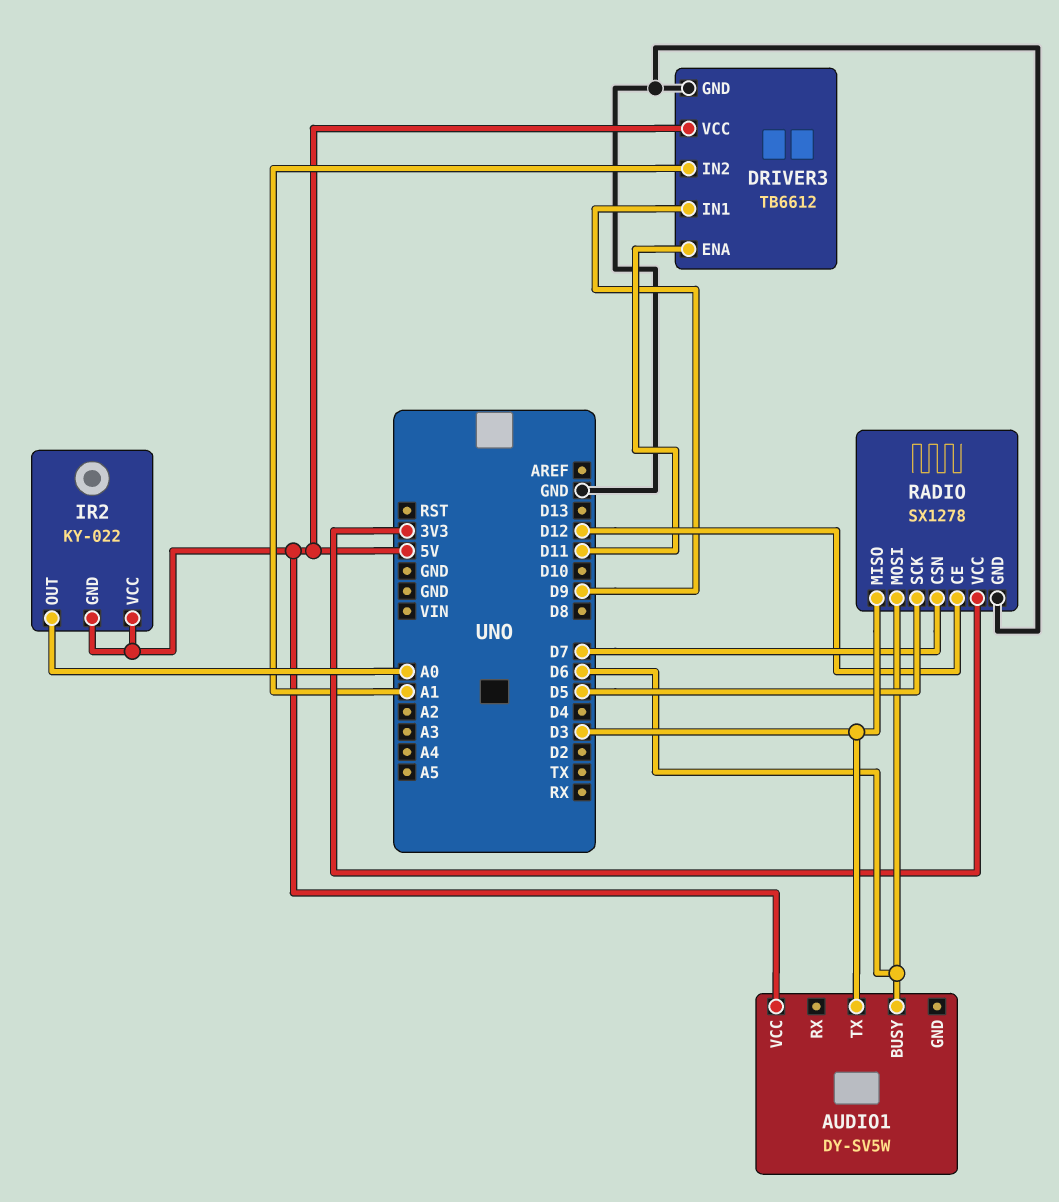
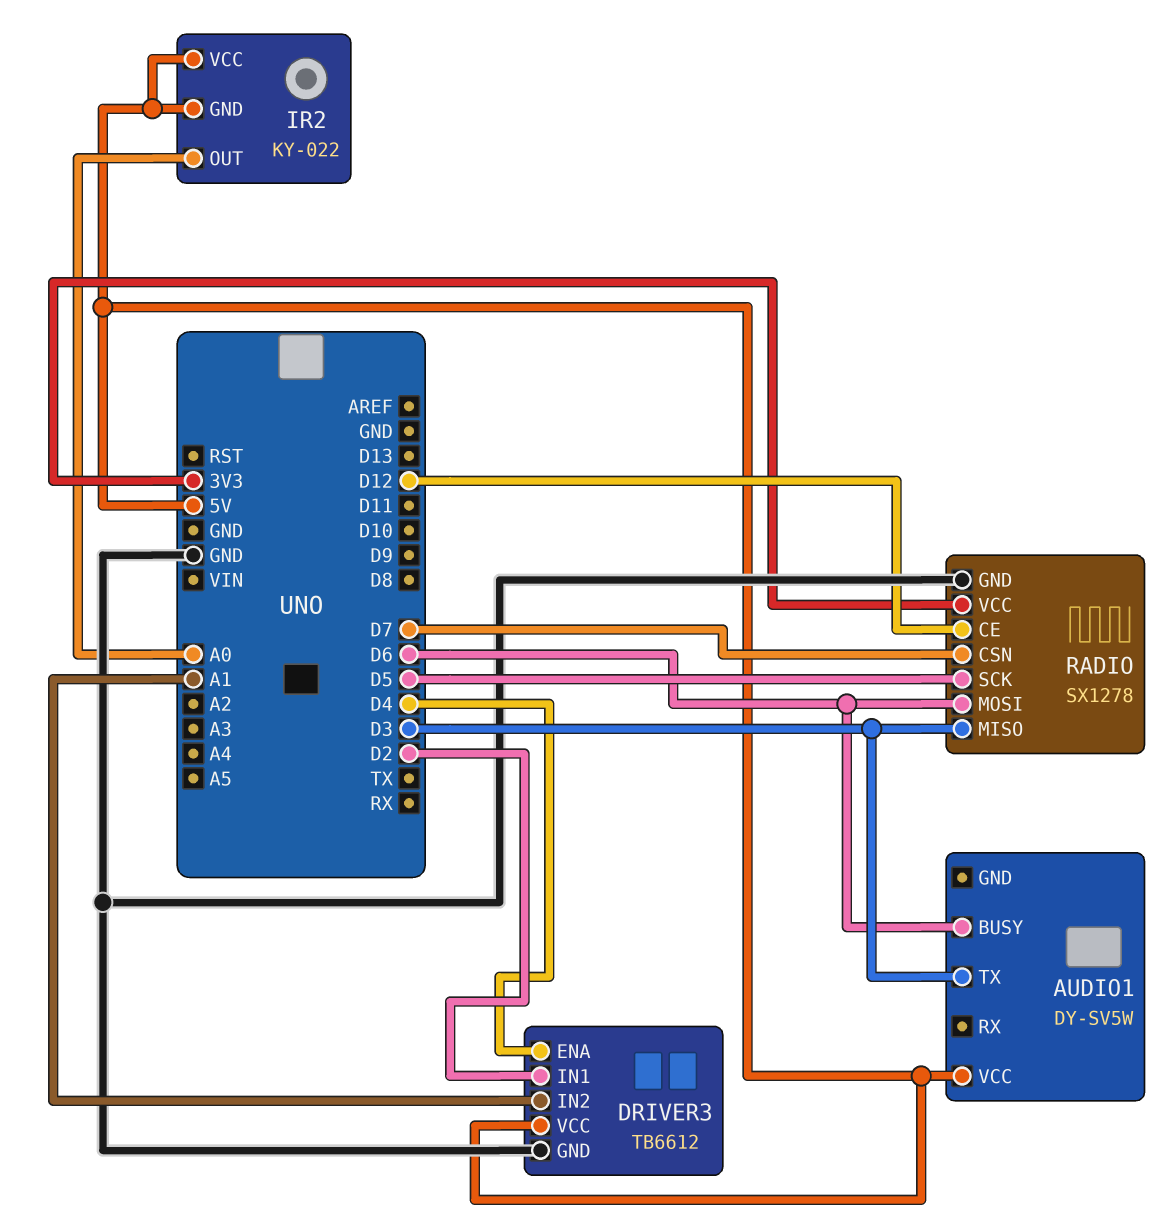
DRIVER3 pin ENA: D11 -> D4
DRIVER3 pin IN1: D9 -> D2

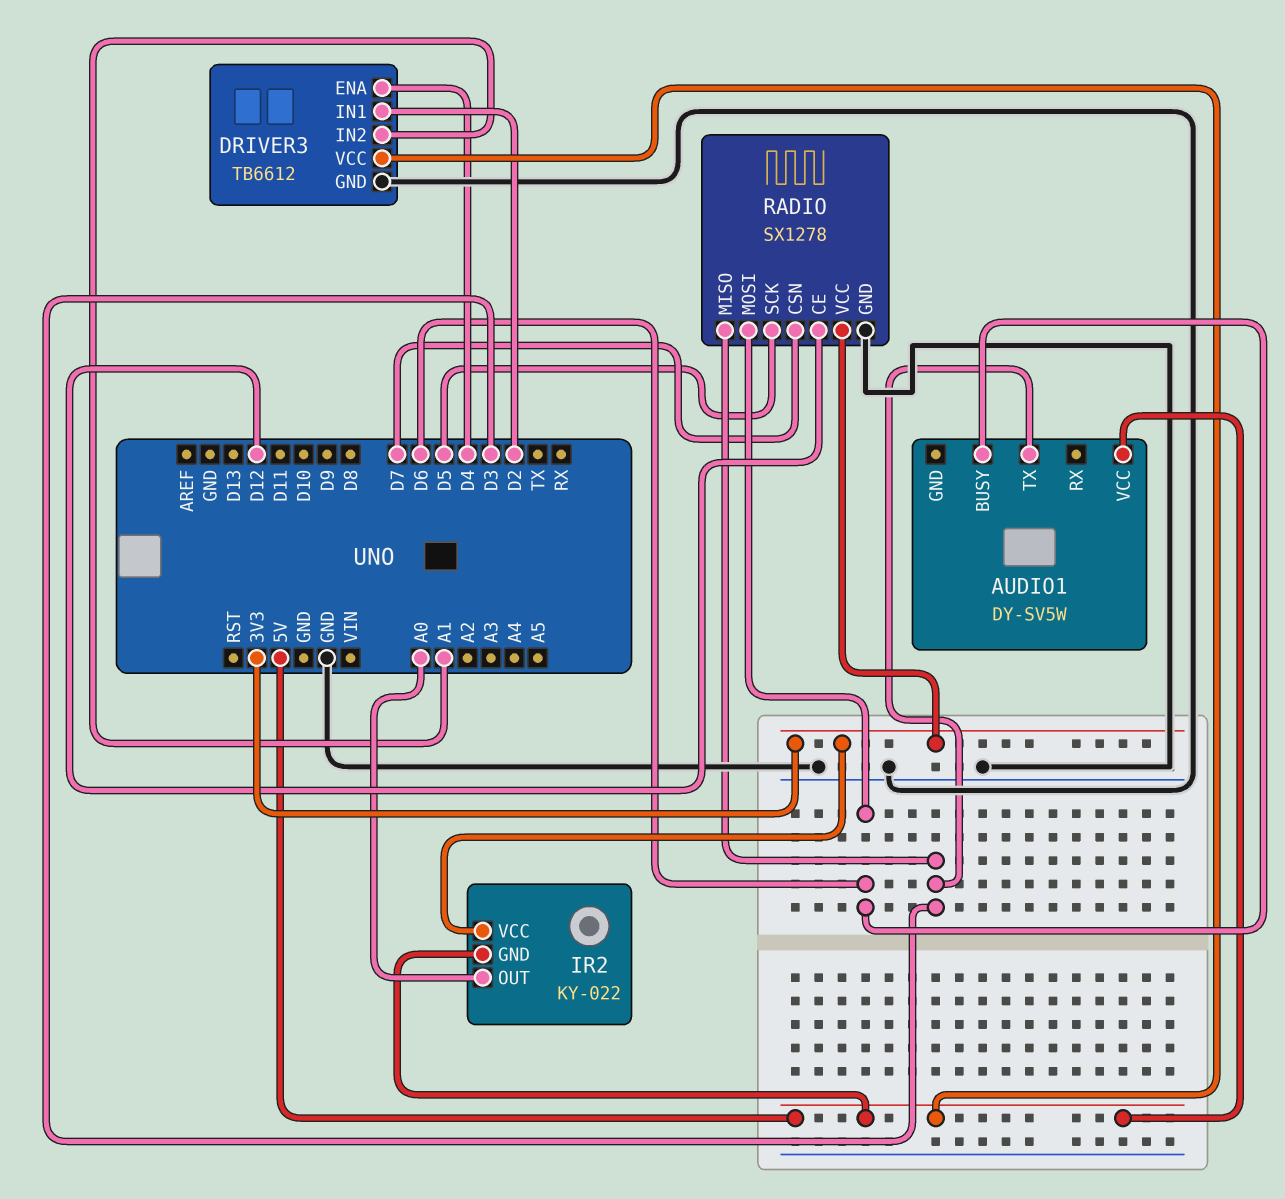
IR2 pin VCC: 5V -> 3V3

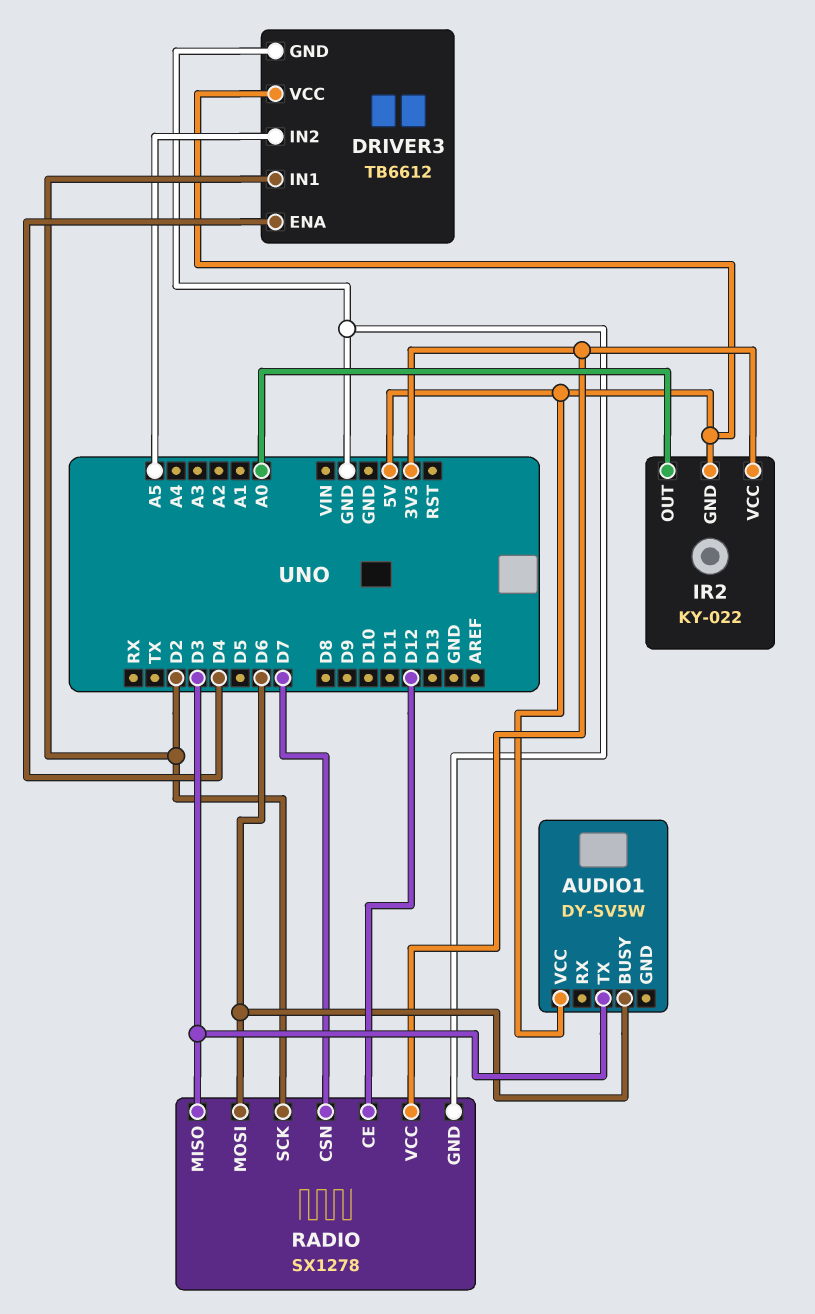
DRIVER3 pin IN2: A1 -> A5
RADIO pin SCK: D5 -> D2

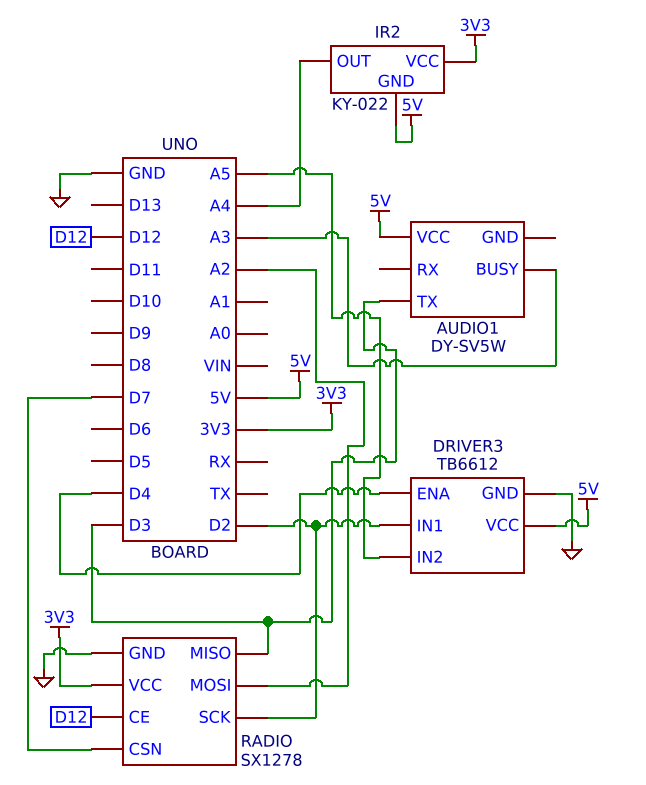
AUDIO1 pin BUSY: D6 -> A3
IR2 pin OUT: A0 -> A4
RADIO pin MOSI: D6 -> A2

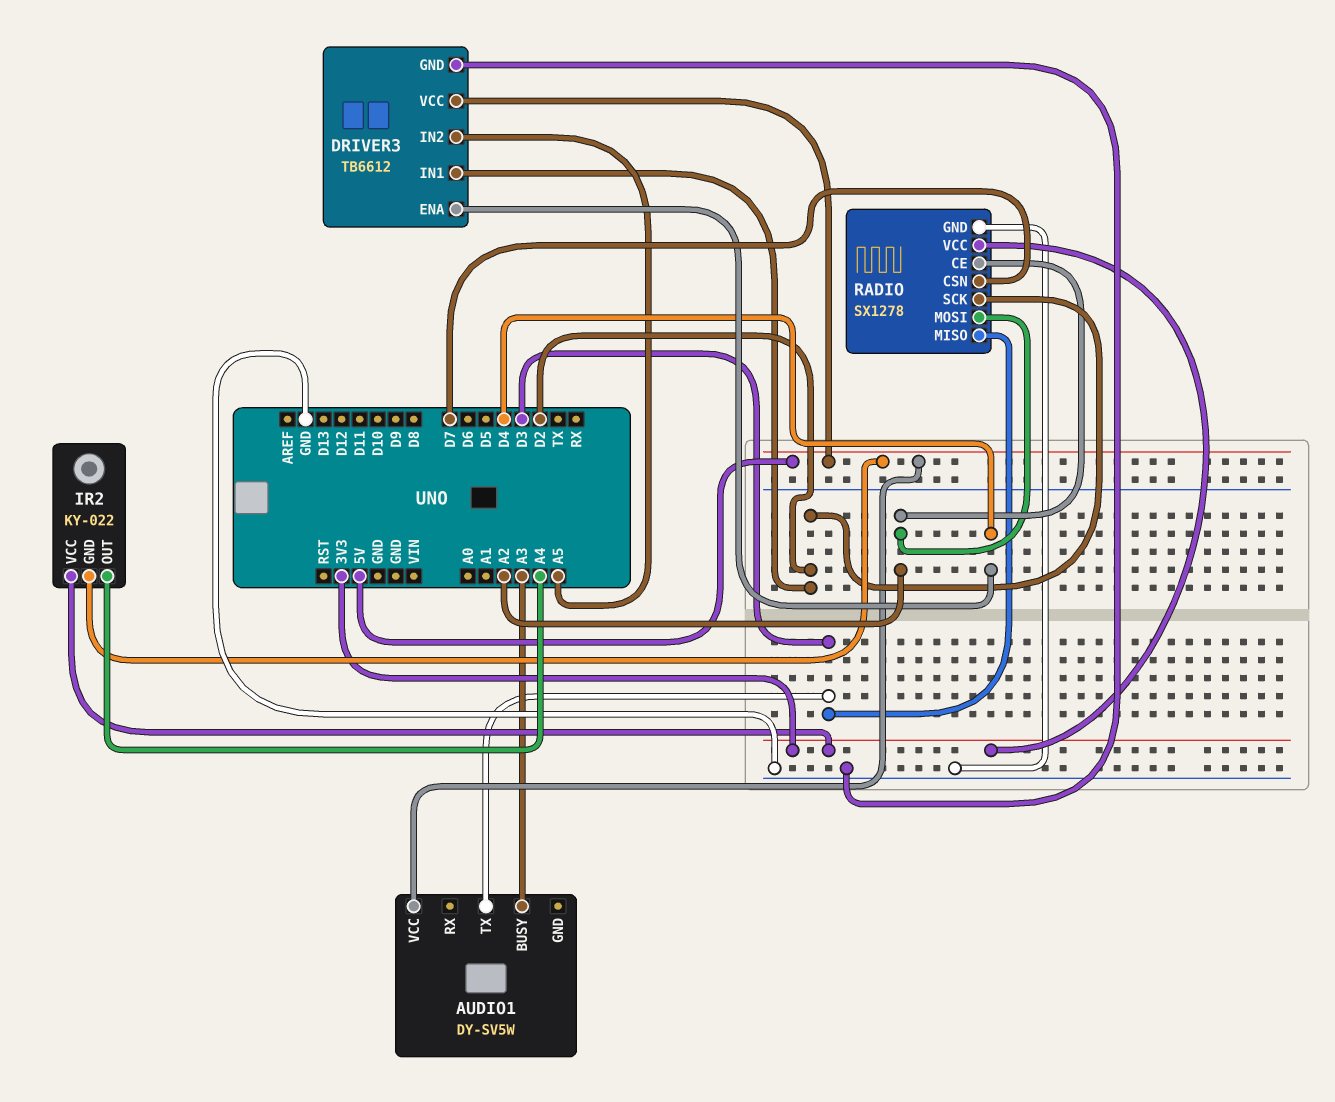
RADIO pin CE: D12 -> A2

